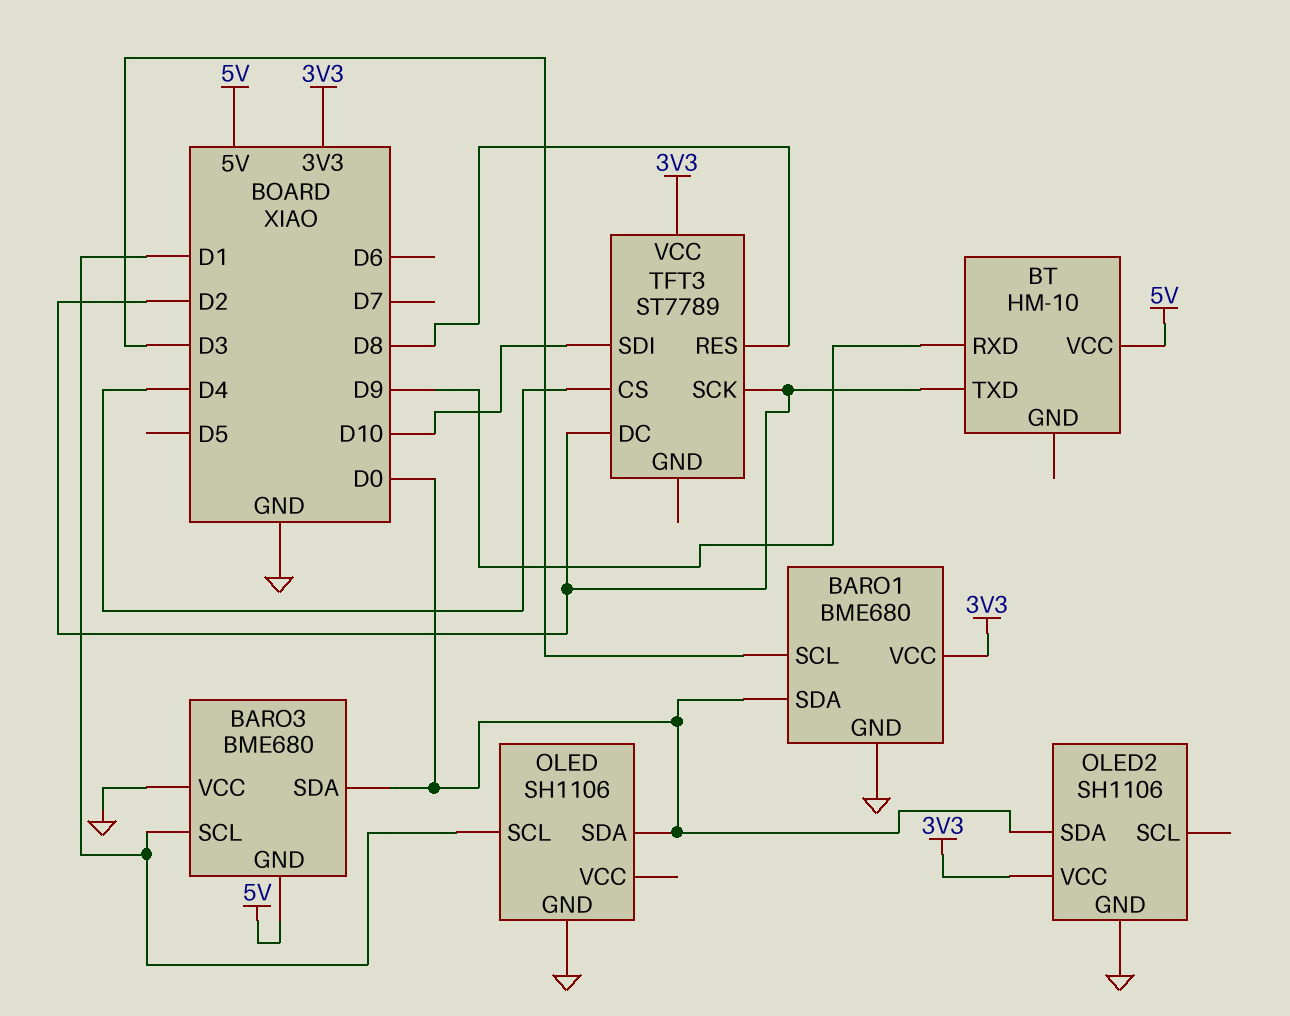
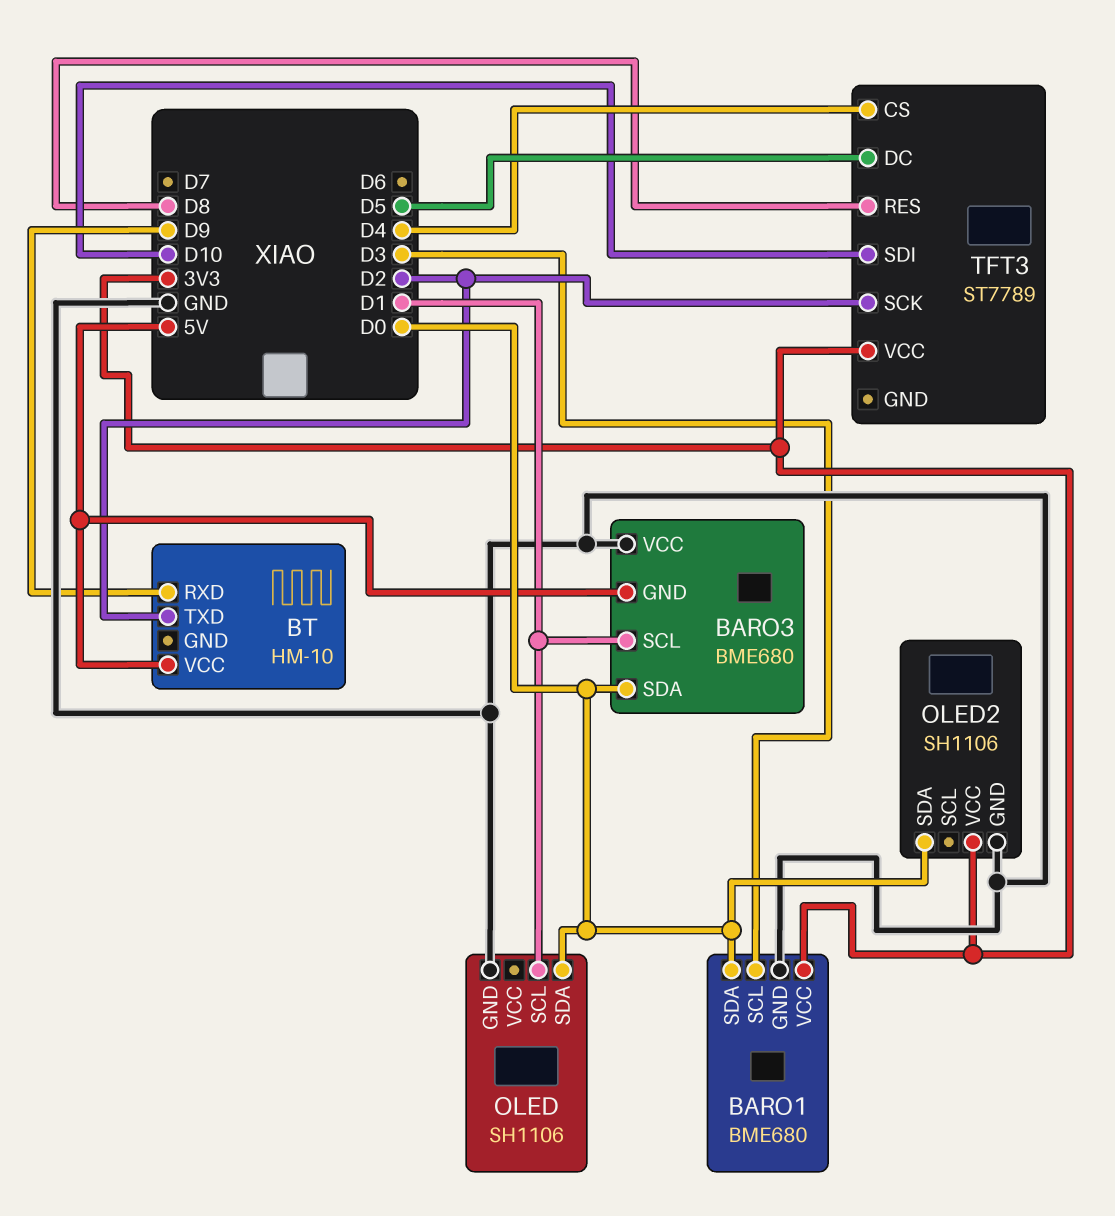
TFT3 pin DC: D2 -> D5

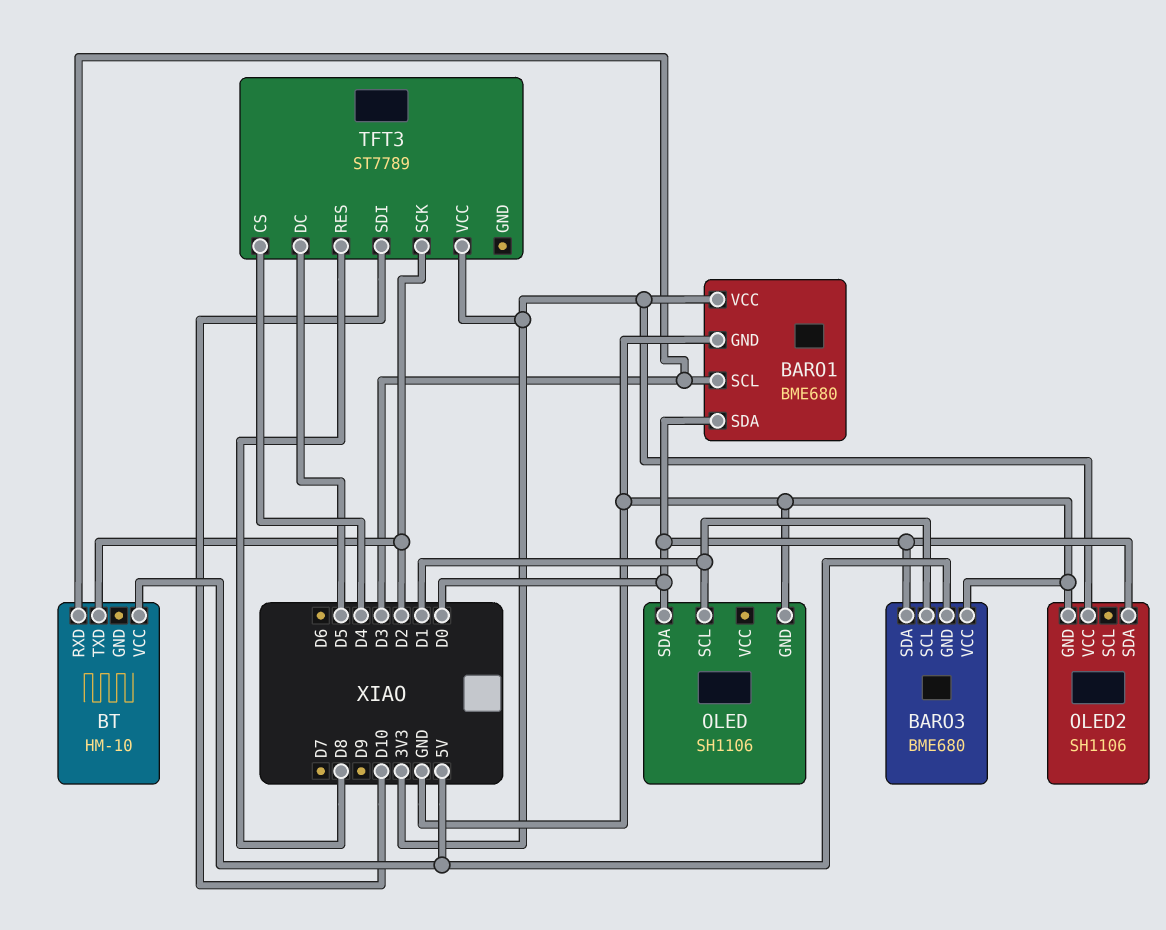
BT pin RXD: D9 -> D3

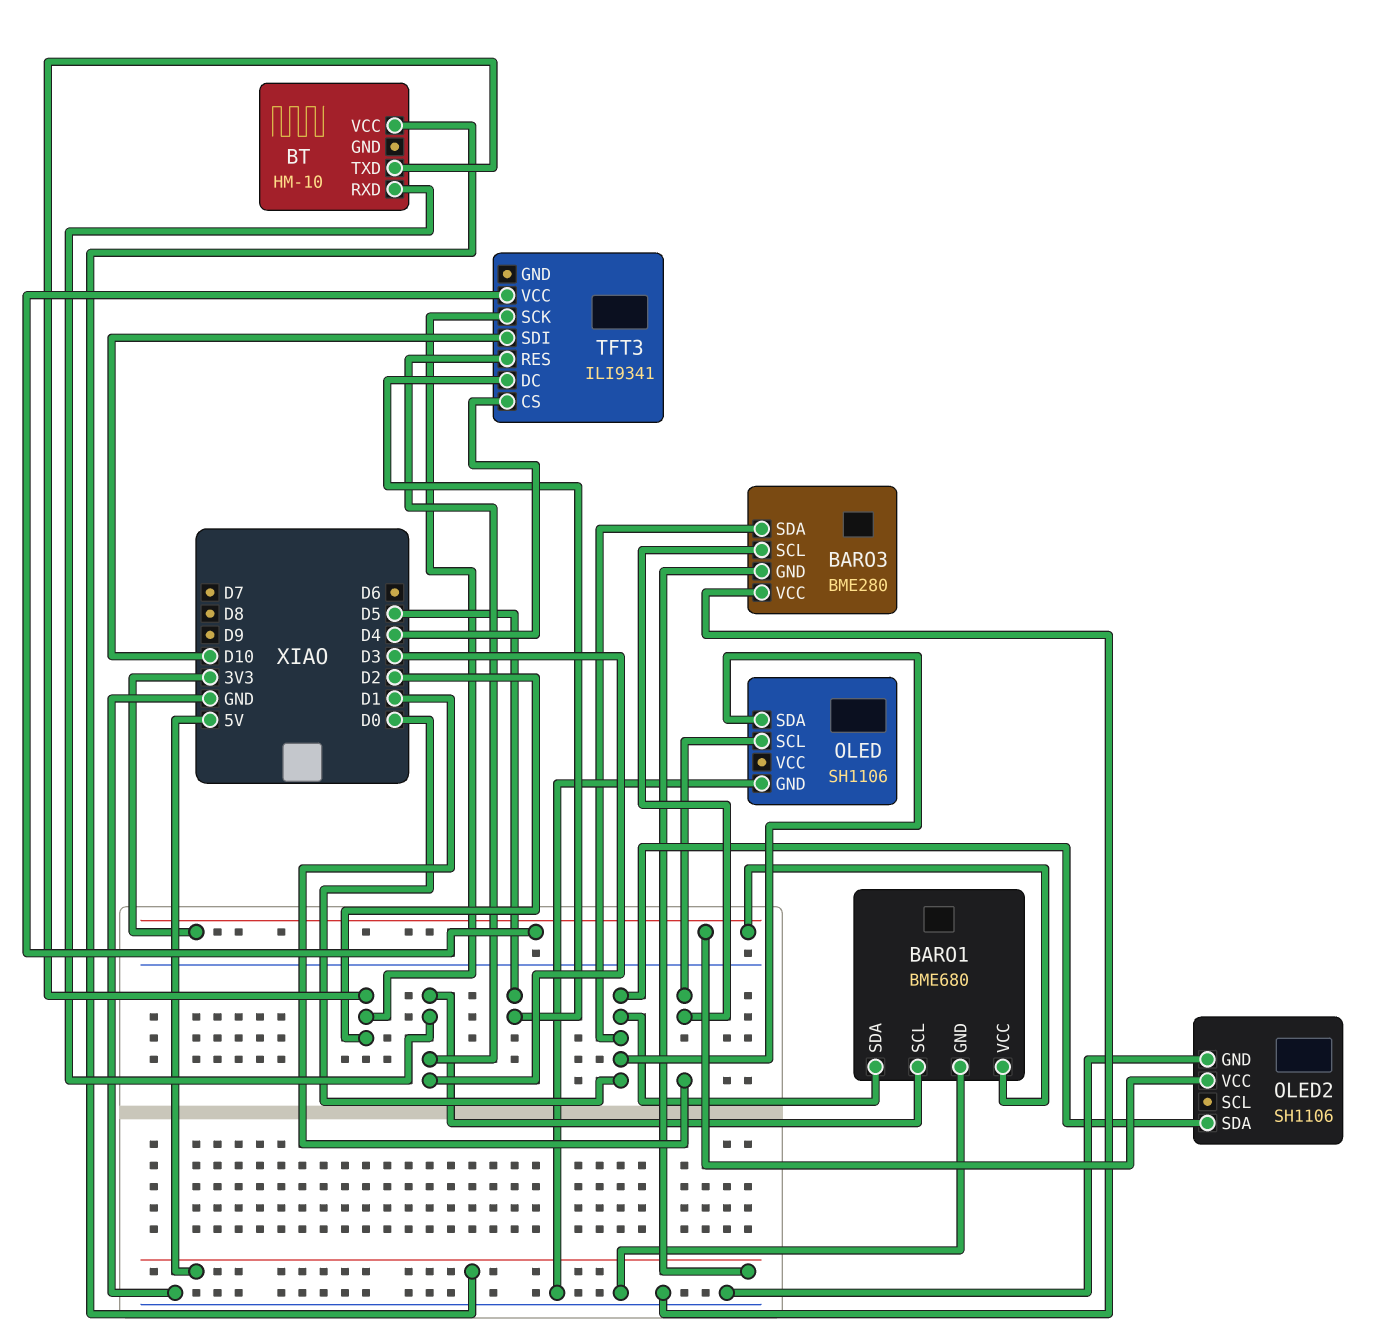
BARO3: BME680 -> BME280
TFT3: ST7789 -> ILI9341
TFT3 pin RES: D8 -> D3

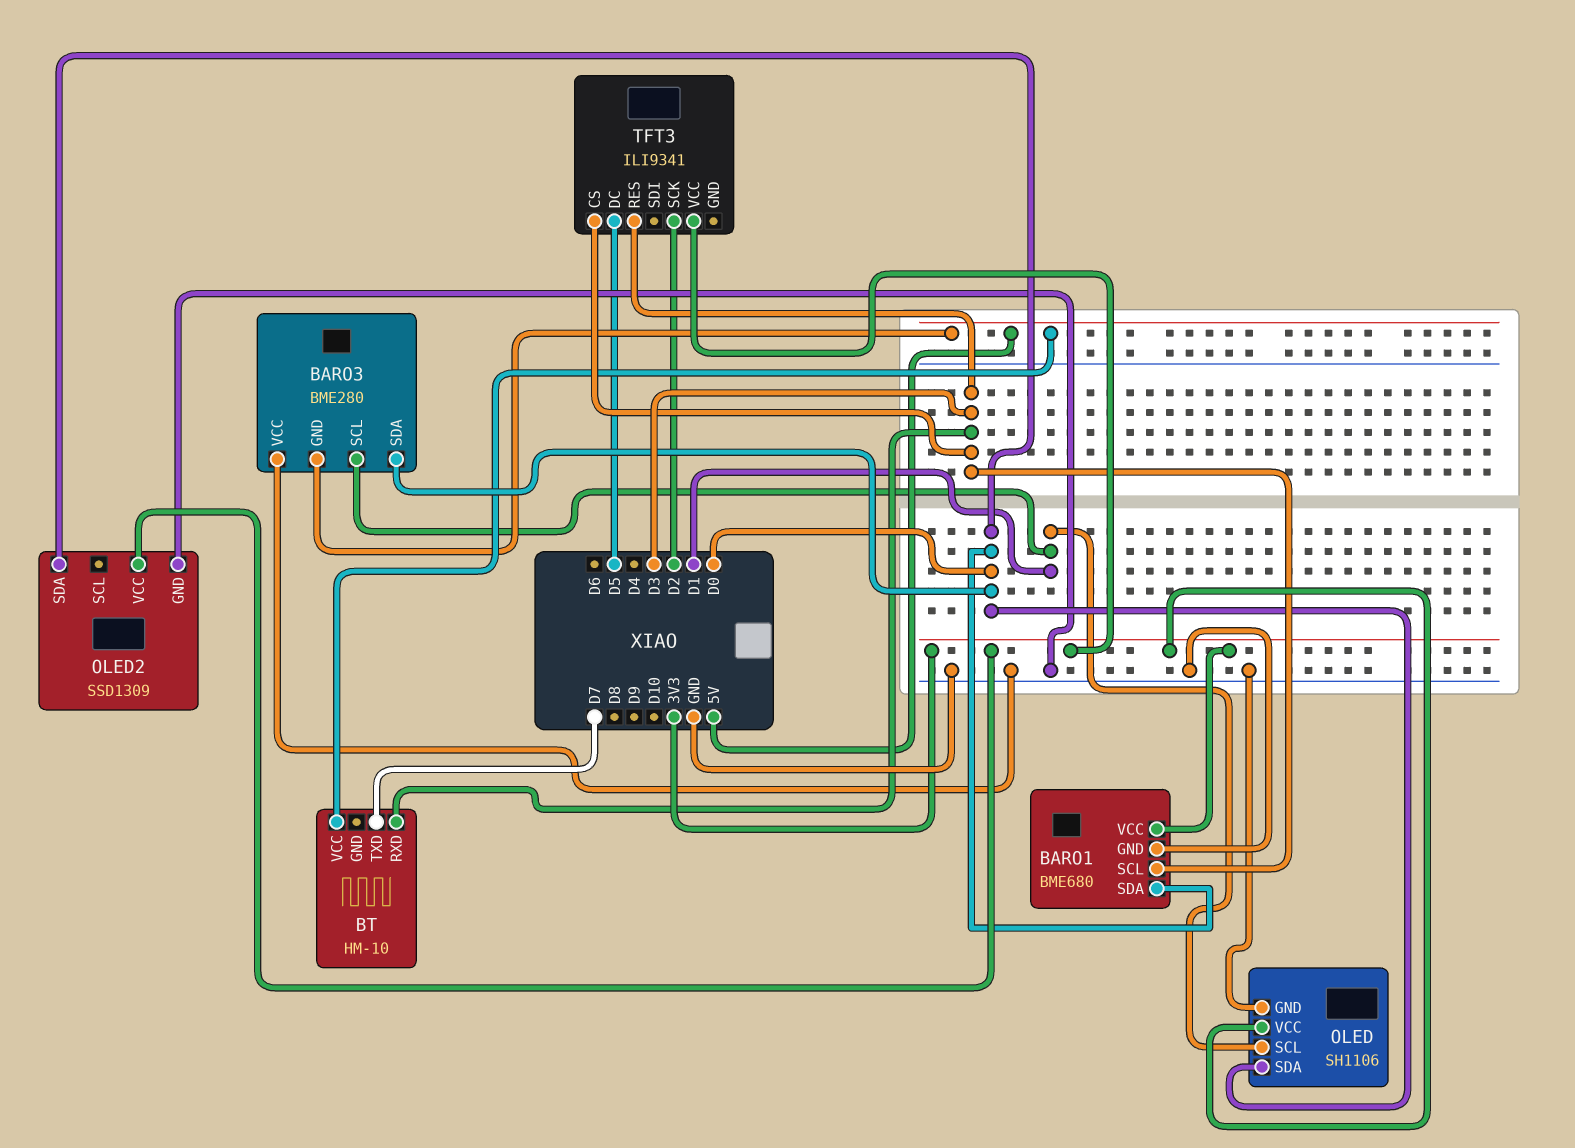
BT pin TXD: D2 -> D7
OLED pin VCC: none -> 3V3
OLED2: SH1106 -> SSD1309
TFT3 pin CS: D4 -> D3
TFT3 pin SDI: D10 -> none

